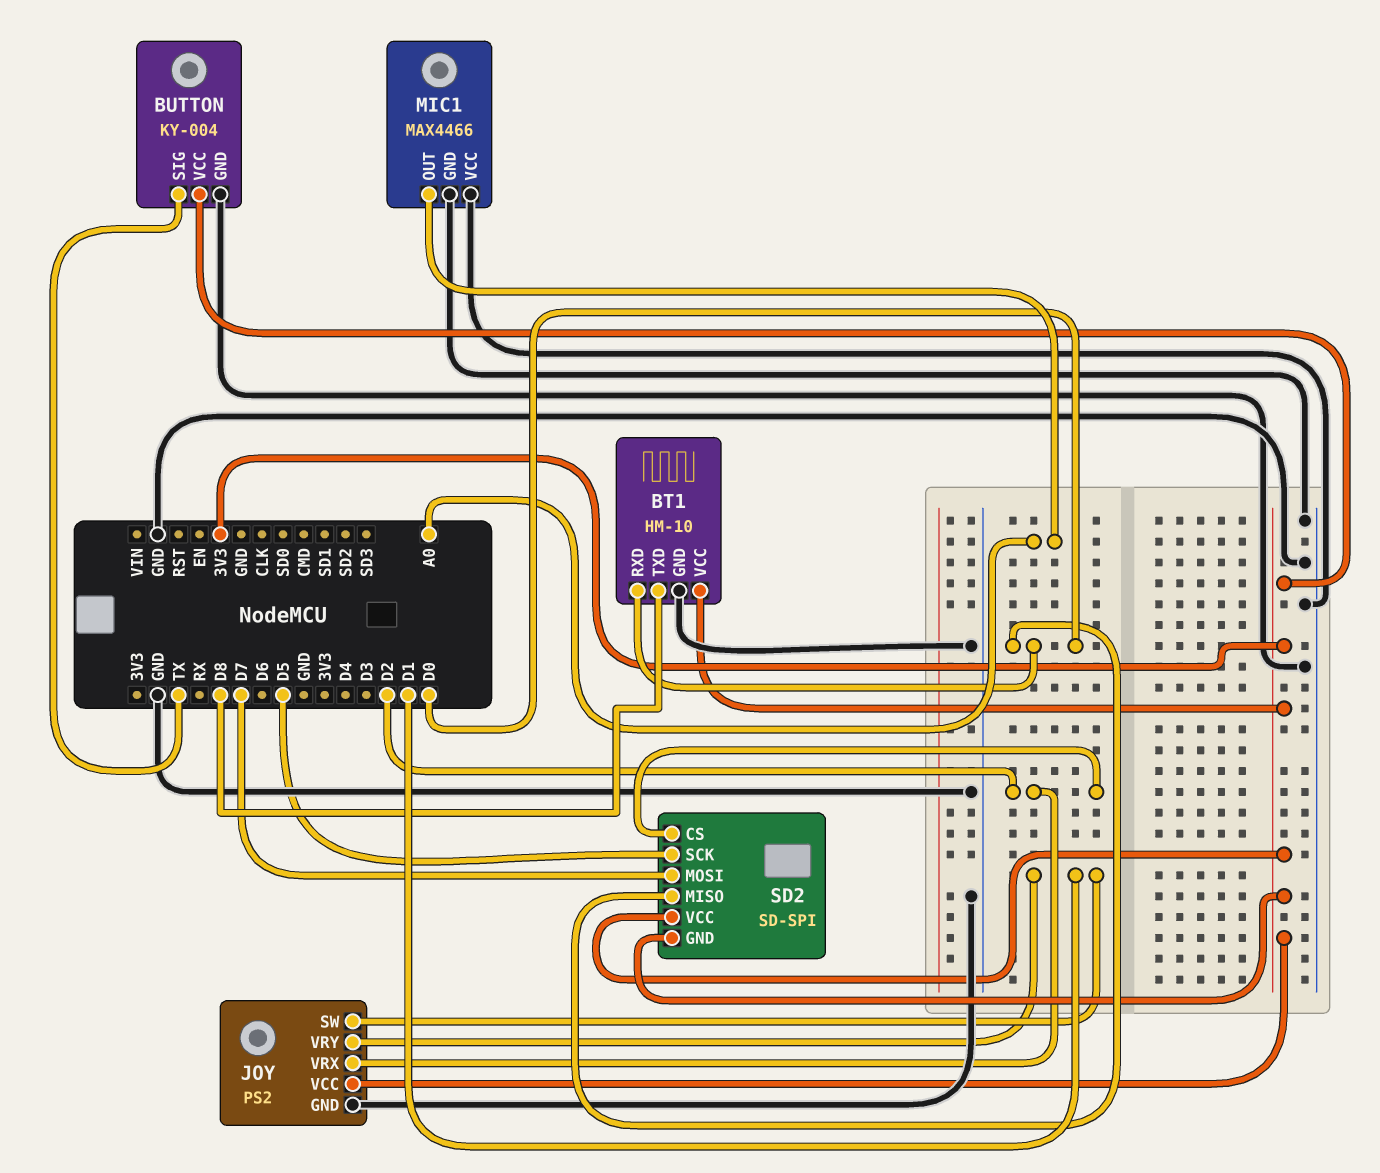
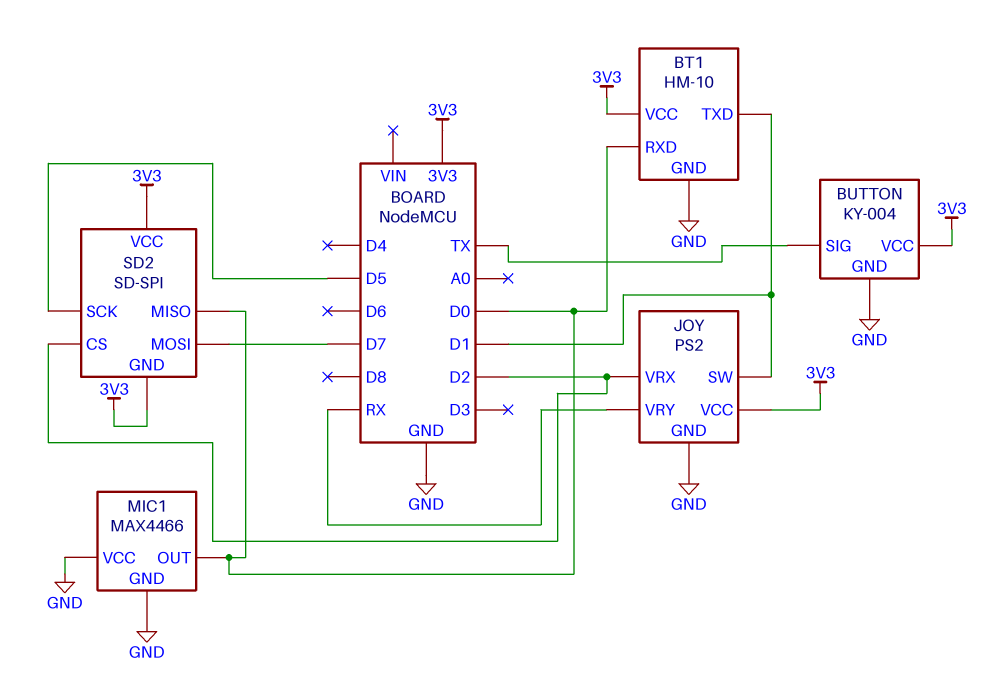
BT1 pin TXD: D8 -> D1
JOY pin VRY: D1 -> RX
MIC1 pin OUT: A0 -> D0

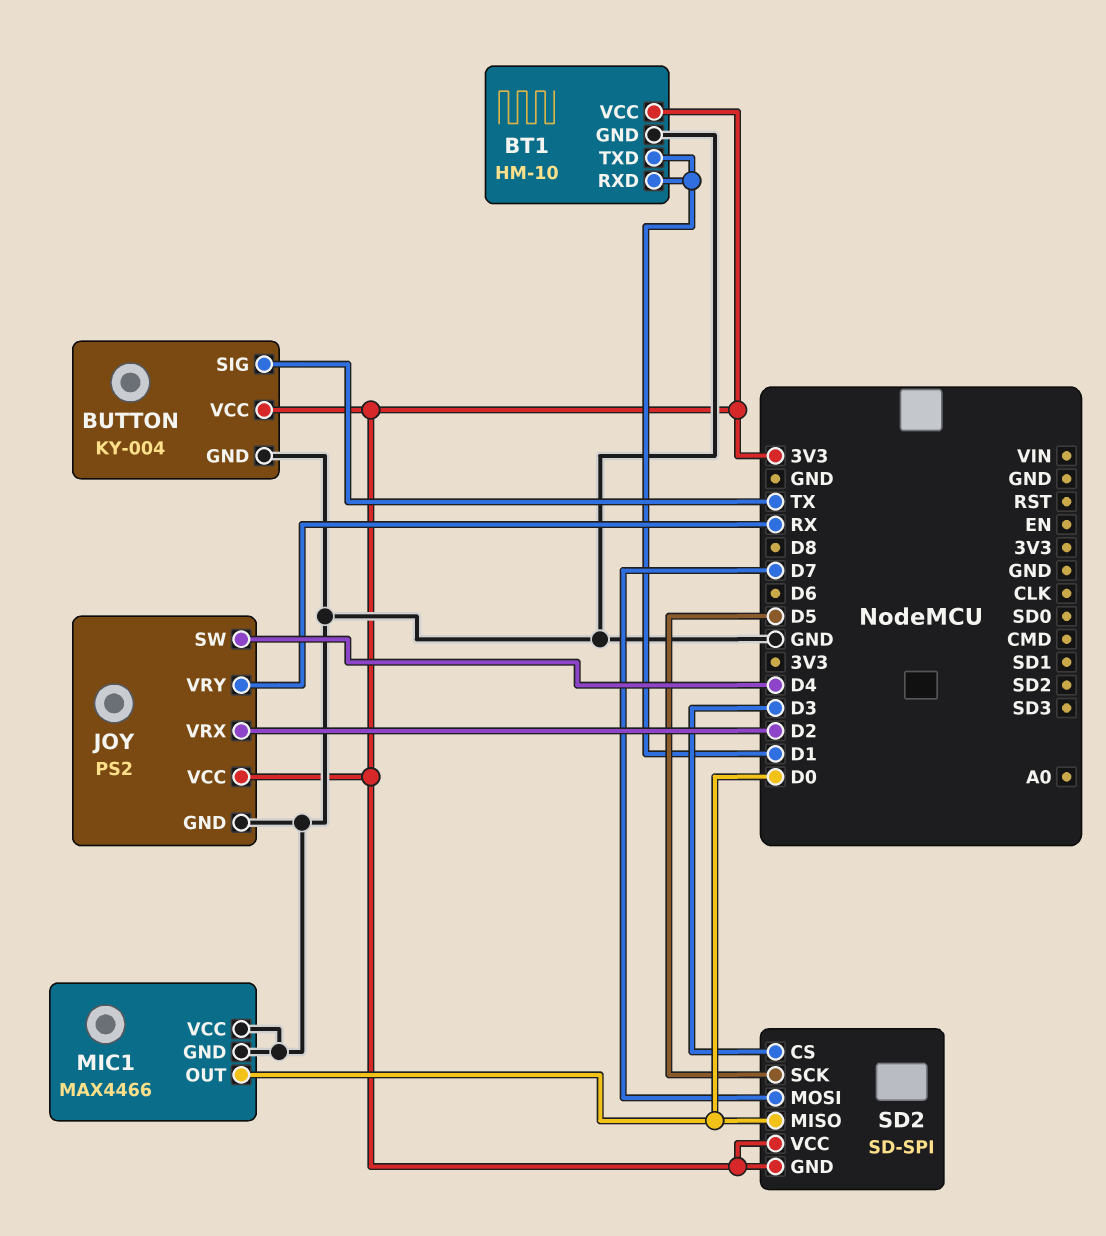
BT1 pin RXD: D0 -> D1
JOY pin SW: D1 -> D4
SD2 pin CS: D2 -> D3

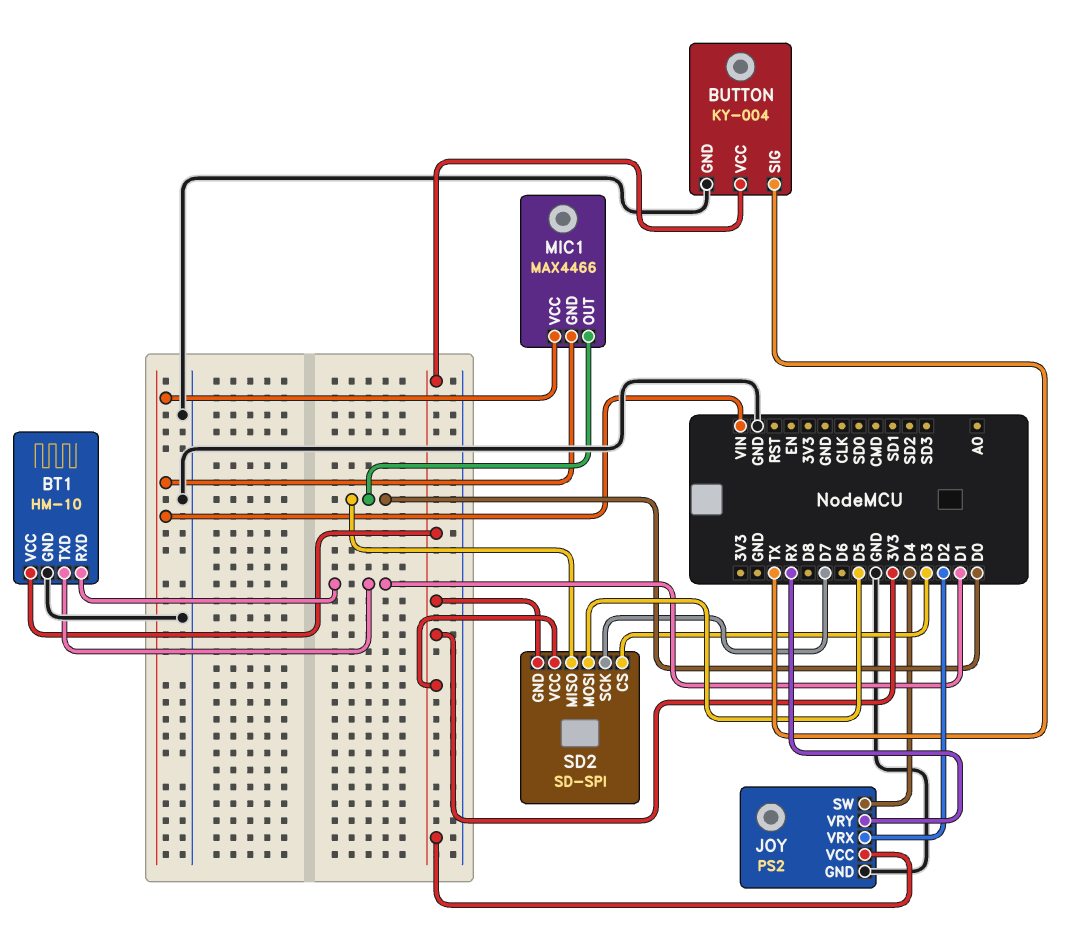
MIC1 pin GND: GND -> VIN
MIC1 pin VCC: GND -> VIN
SD2 pin MOSI: D7 -> D5
SD2 pin SCK: D5 -> D7

